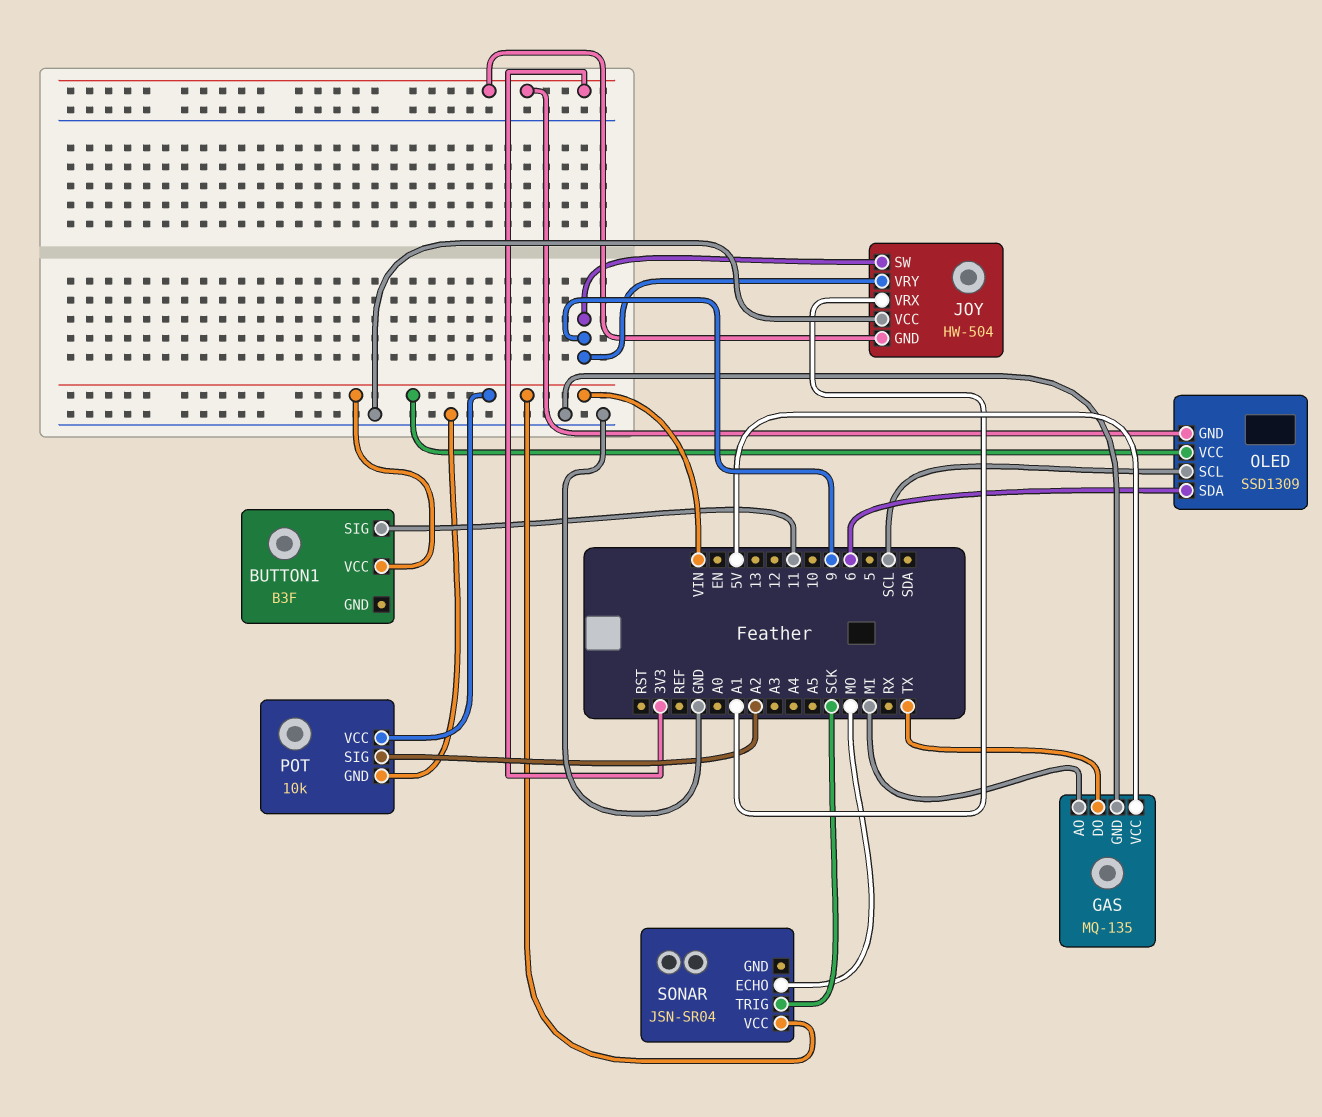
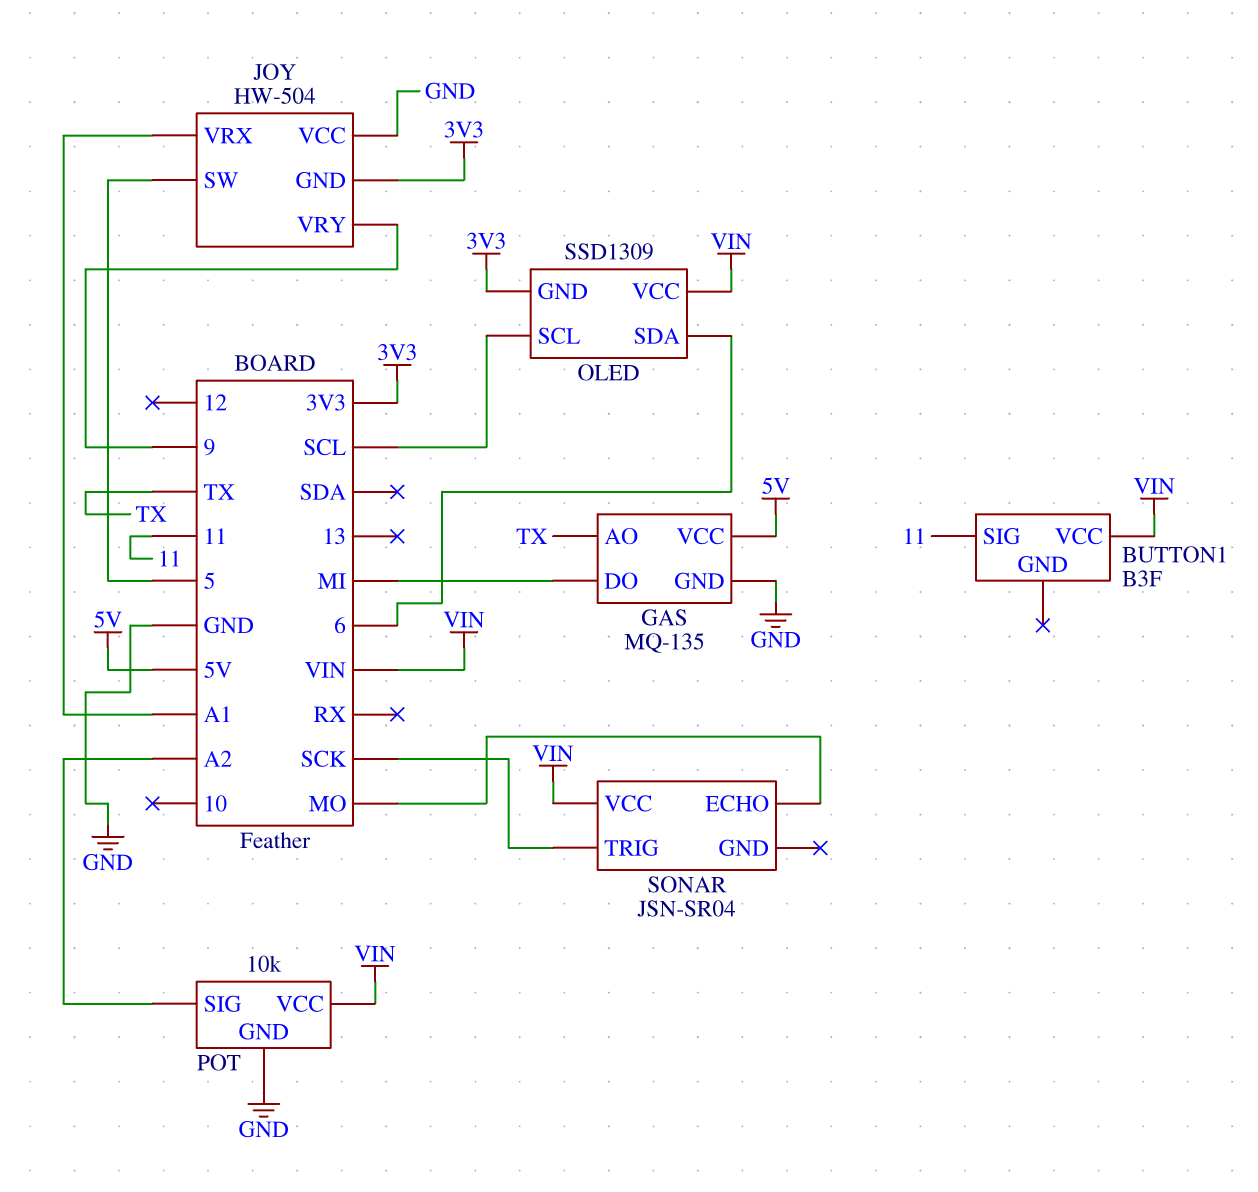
GAS pin AO: MI -> TX
GAS pin DO: TX -> MI
JOY pin SW: 9 -> 5

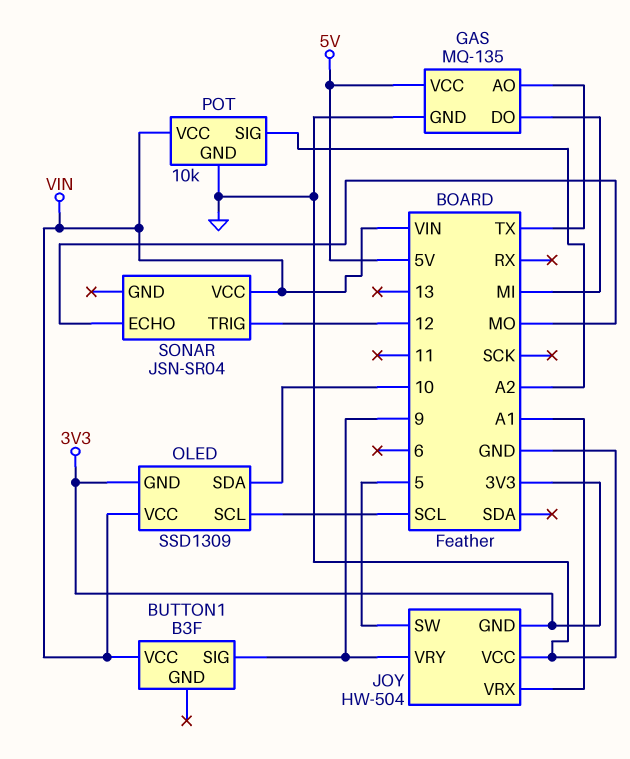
BUTTON1 pin SIG: 11 -> 9
OLED pin SDA: 6 -> 10
SONAR pin TRIG: SCK -> 12

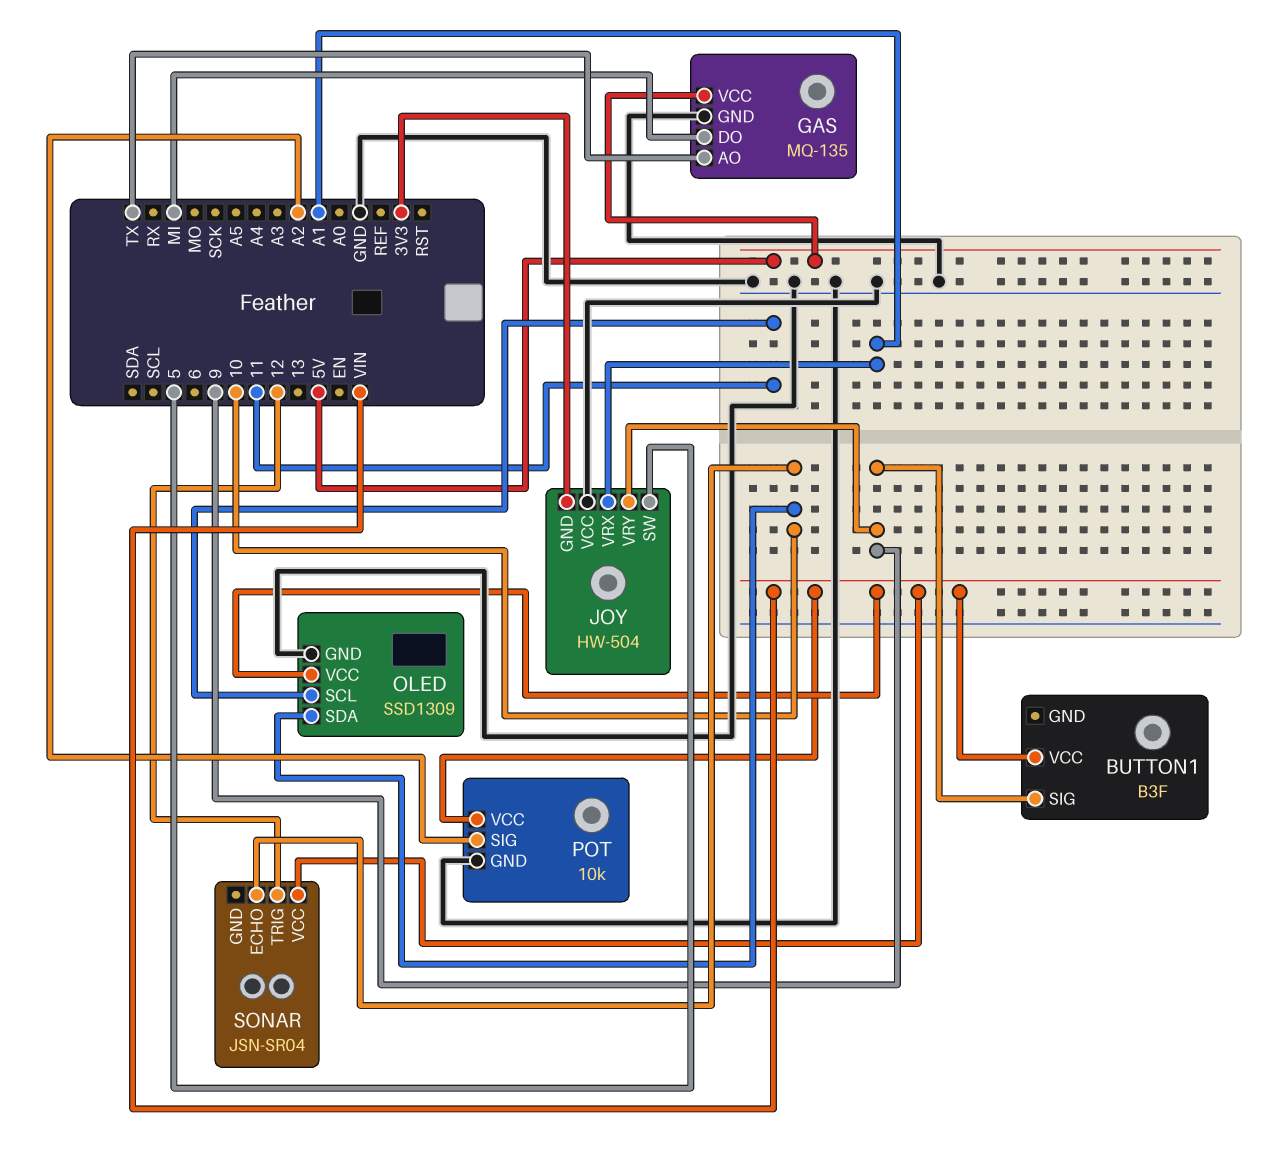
OLED pin GND: 3V3 -> GND
OLED pin SCL: SCL -> 11
SONAR pin ECHO: MO -> 10

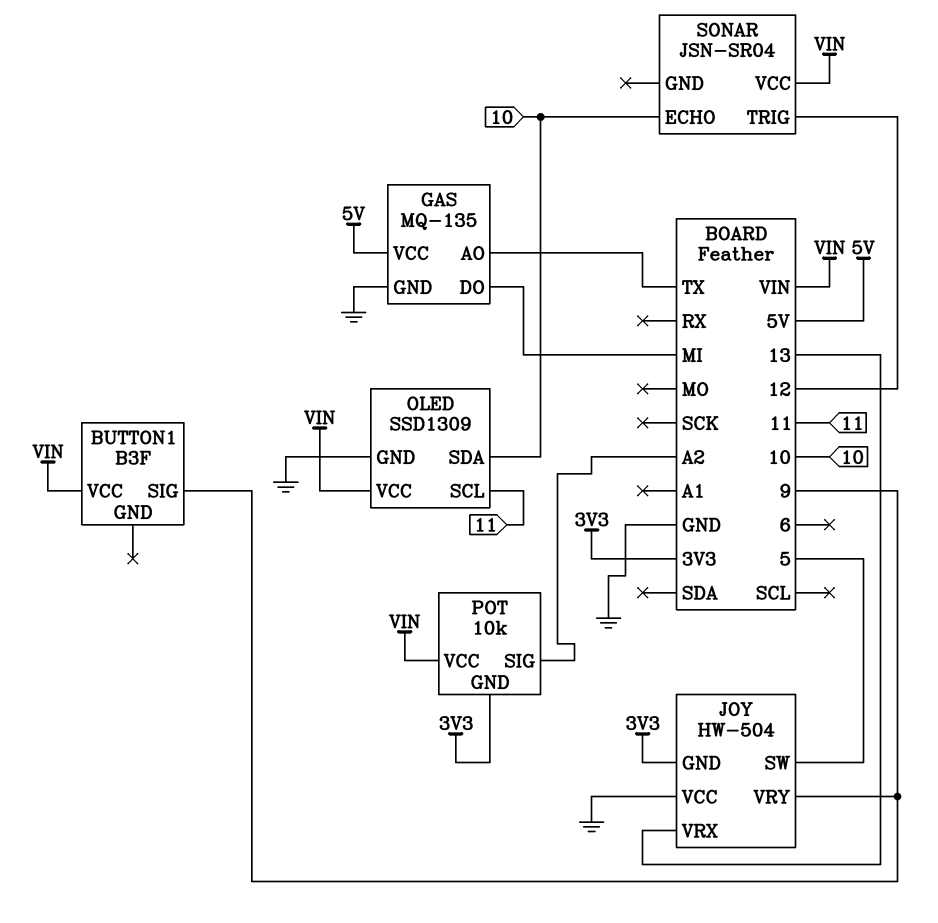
JOY pin VRX: A1 -> 13
POT pin GND: GND -> 3V3

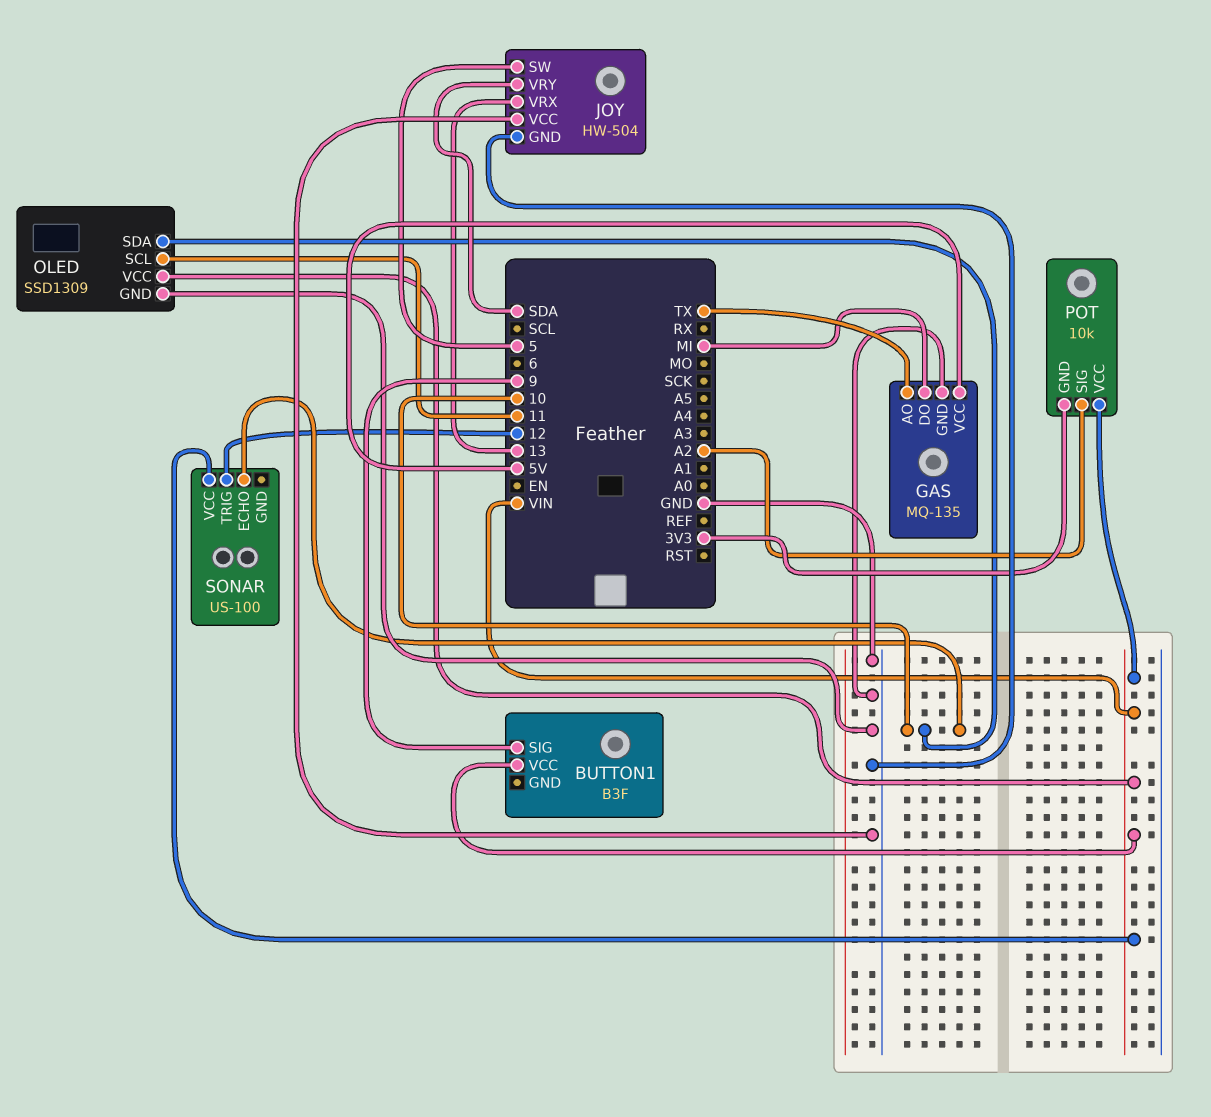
JOY pin GND: 3V3 -> GND
JOY pin VRY: 9 -> SDA
SONAR: JSN-SR04 -> US-100

